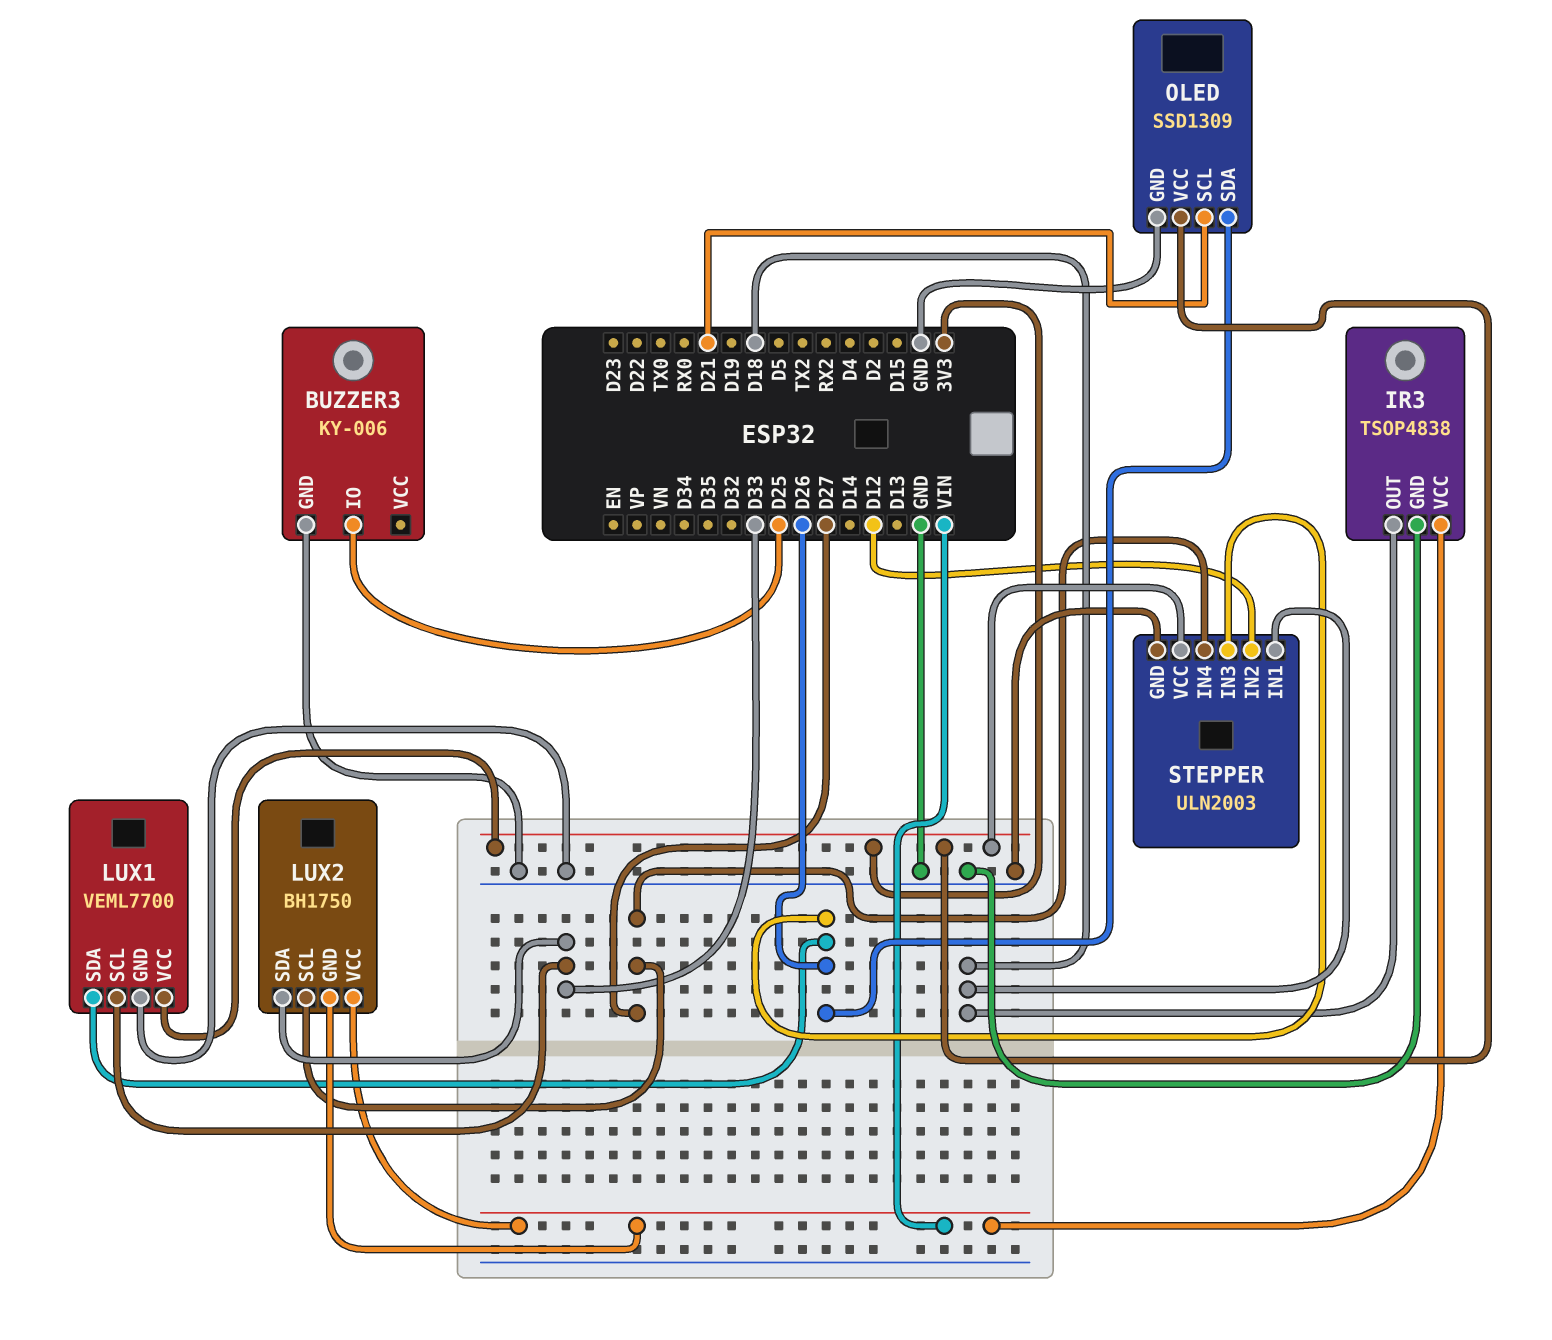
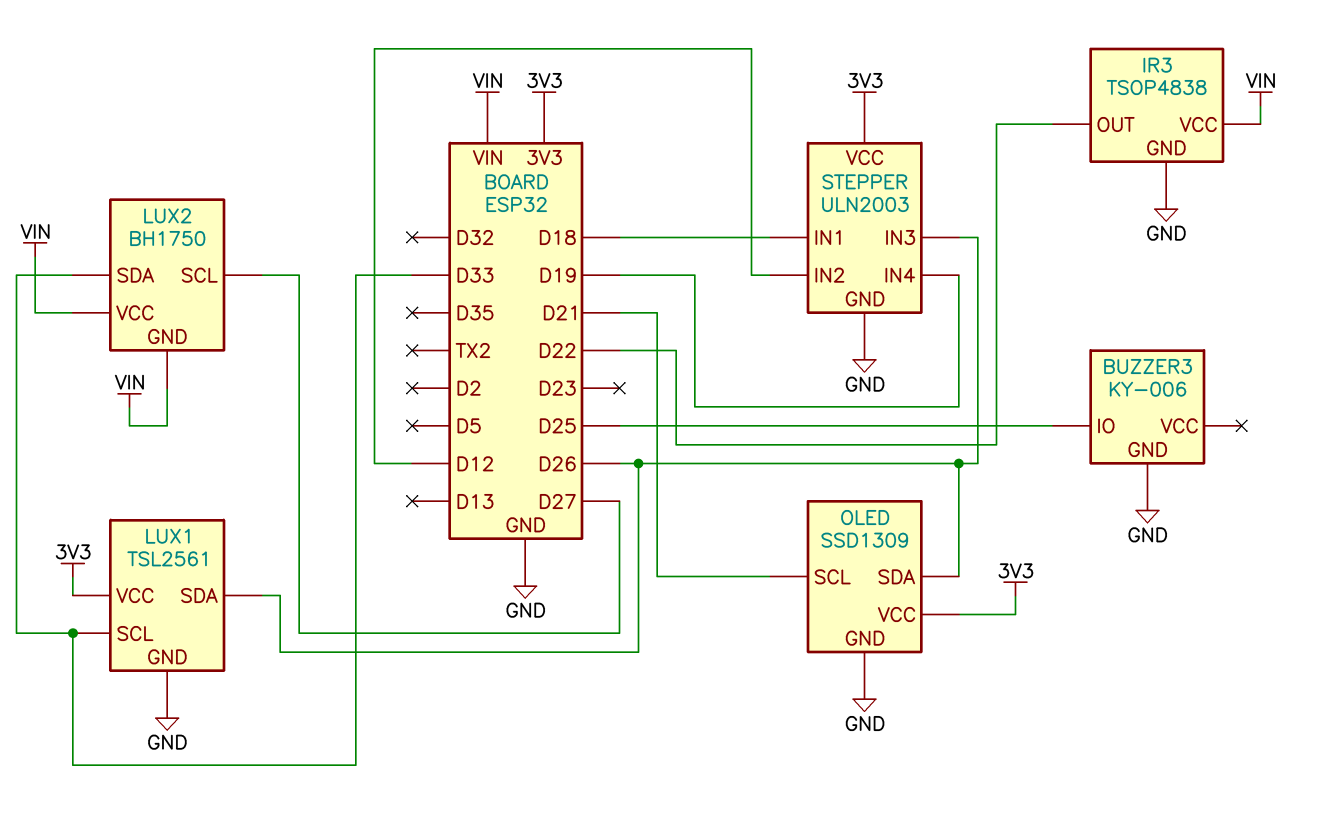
IR3 pin OUT: D18 -> D22
LUX1: VEML7700 -> TSL2561
STEPPER pin IN4: D27 -> D19

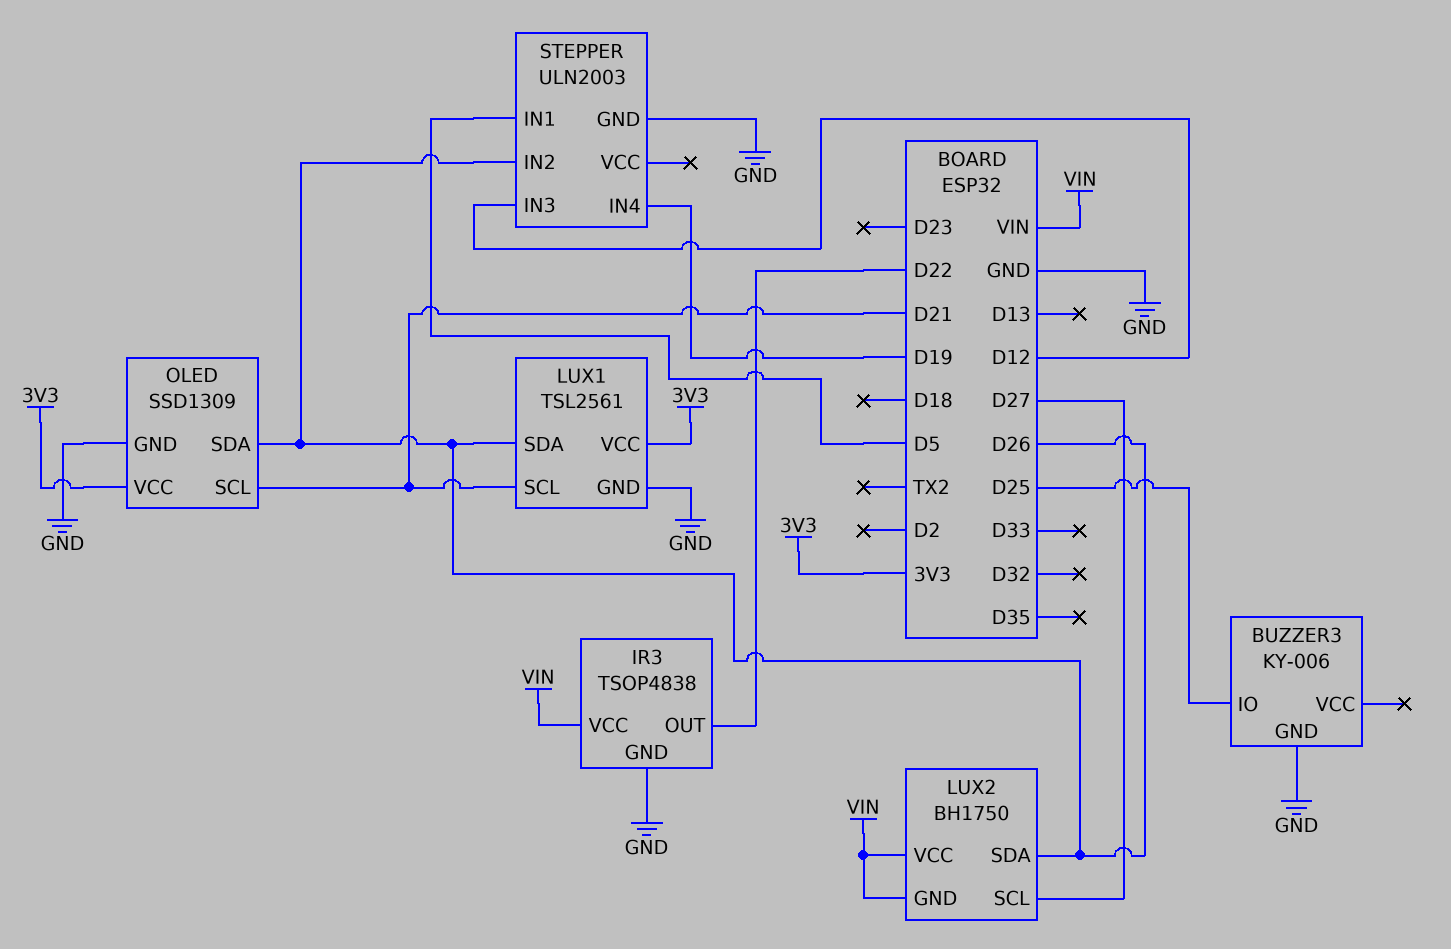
LUX1 pin SCL: D33 -> D21
LUX2 pin SDA: D33 -> D26
STEPPER pin IN1: D18 -> D5
STEPPER pin IN2: D12 -> D26
STEPPER pin IN3: D26 -> D12
STEPPER pin VCC: 3V3 -> none

